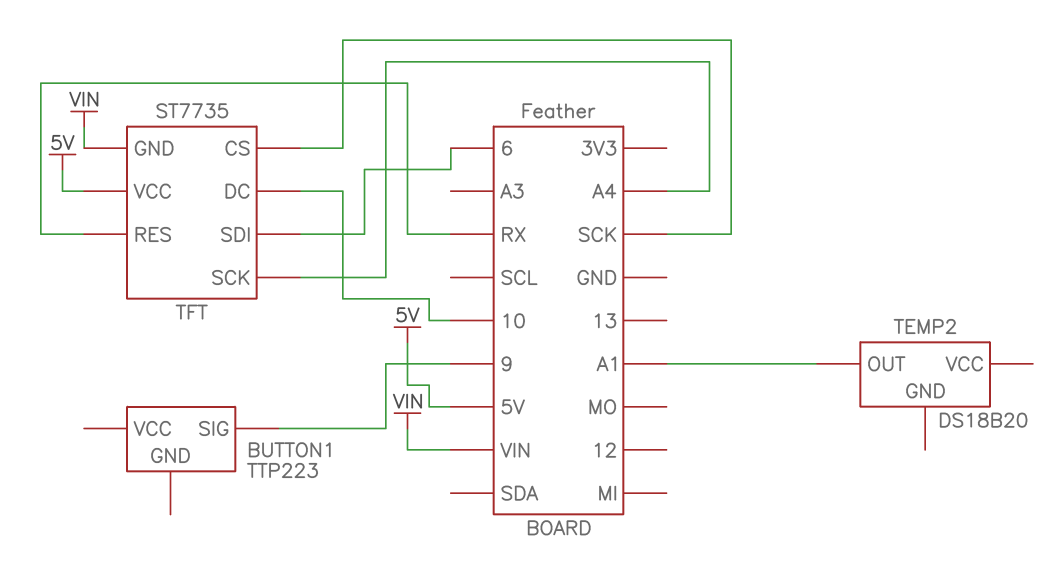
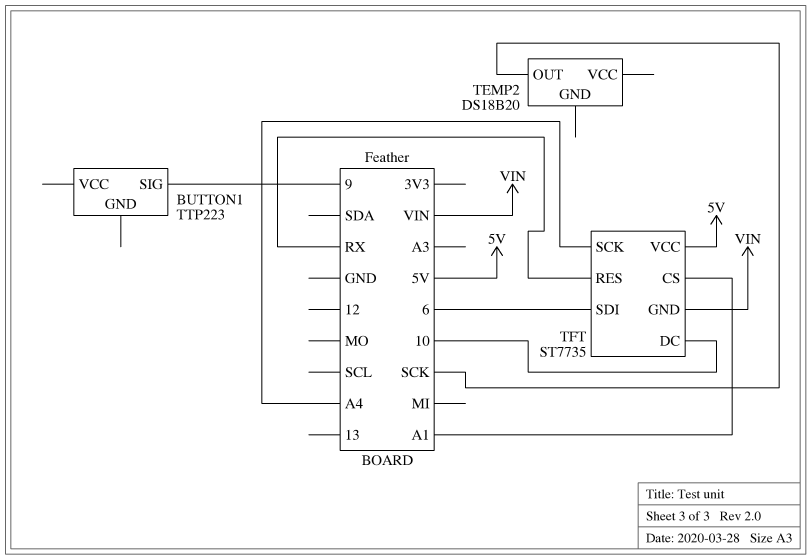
TEMP2 pin OUT: A1 -> SCK
TFT pin CS: SCK -> A1

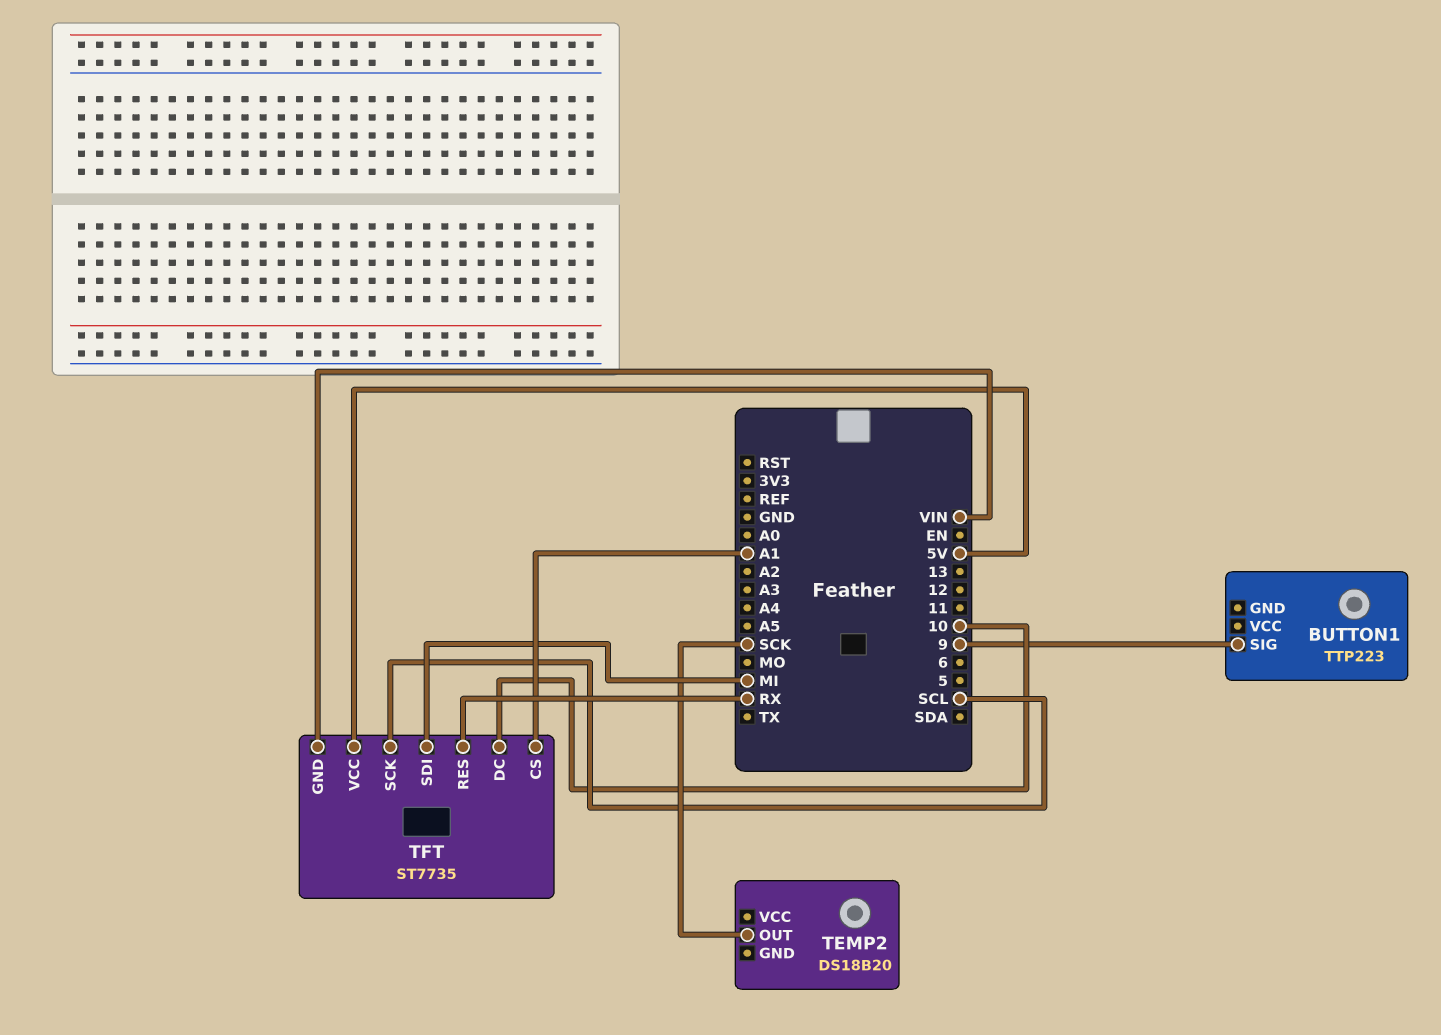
TFT pin SCK: A4 -> SCL
TFT pin SDI: 6 -> MI

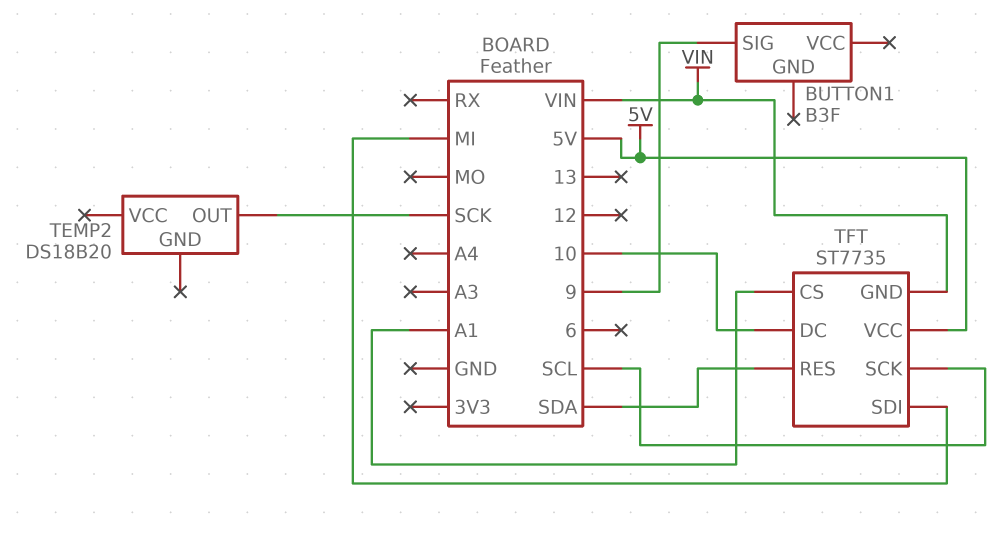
BUTTON1: TTP223 -> B3F
TFT pin RES: RX -> SDA

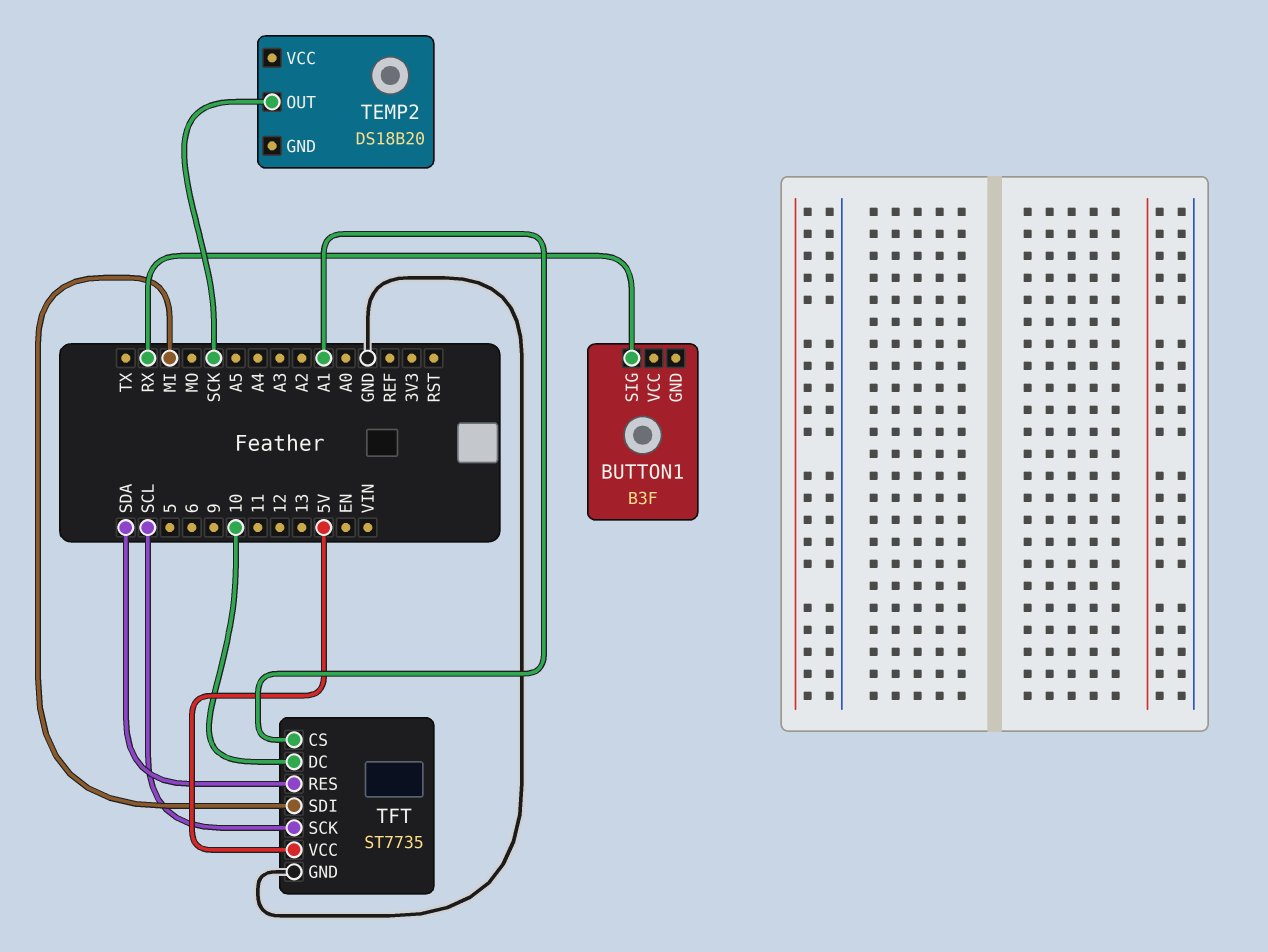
BUTTON1 pin SIG: 9 -> RX
TFT pin GND: VIN -> GND

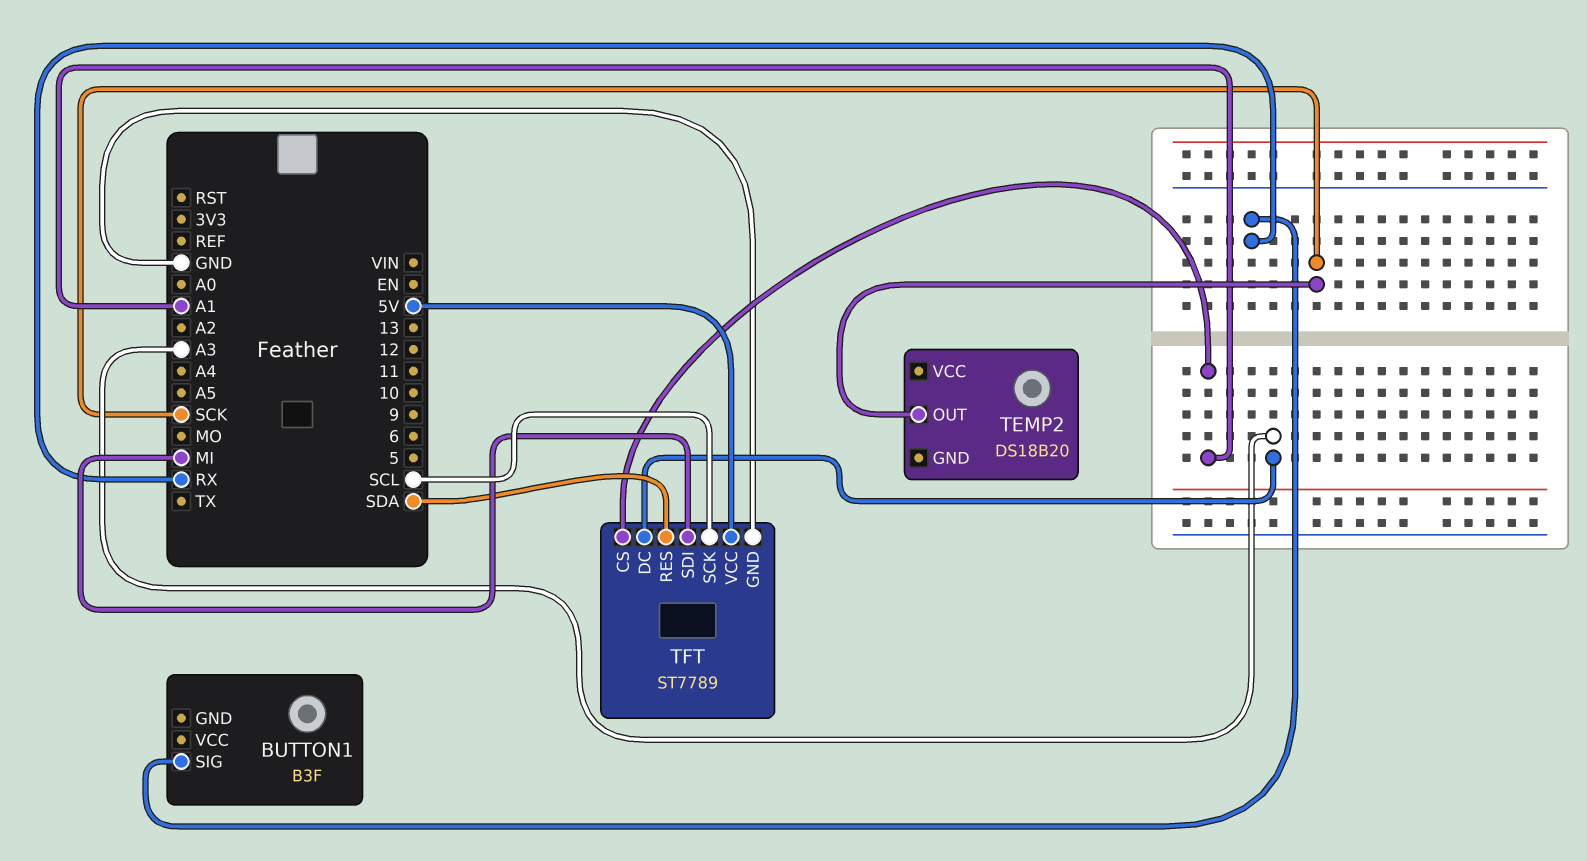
TFT: ST7735 -> ST7789
TFT pin DC: 10 -> A3

